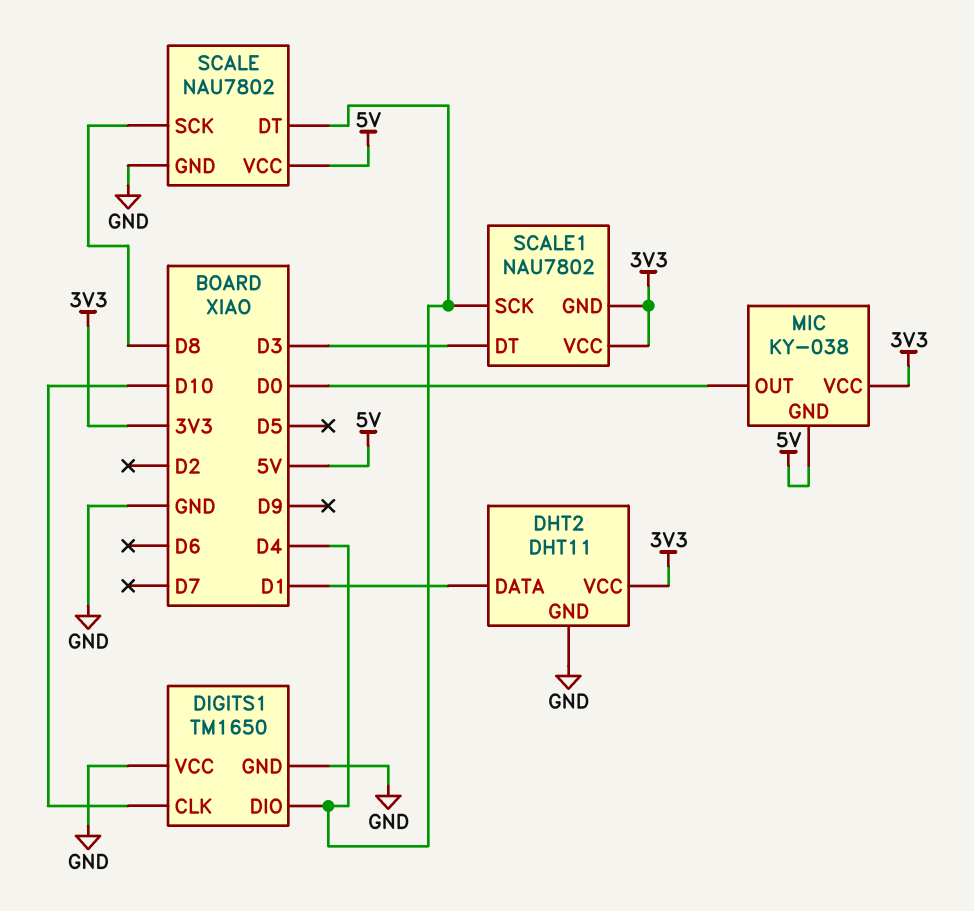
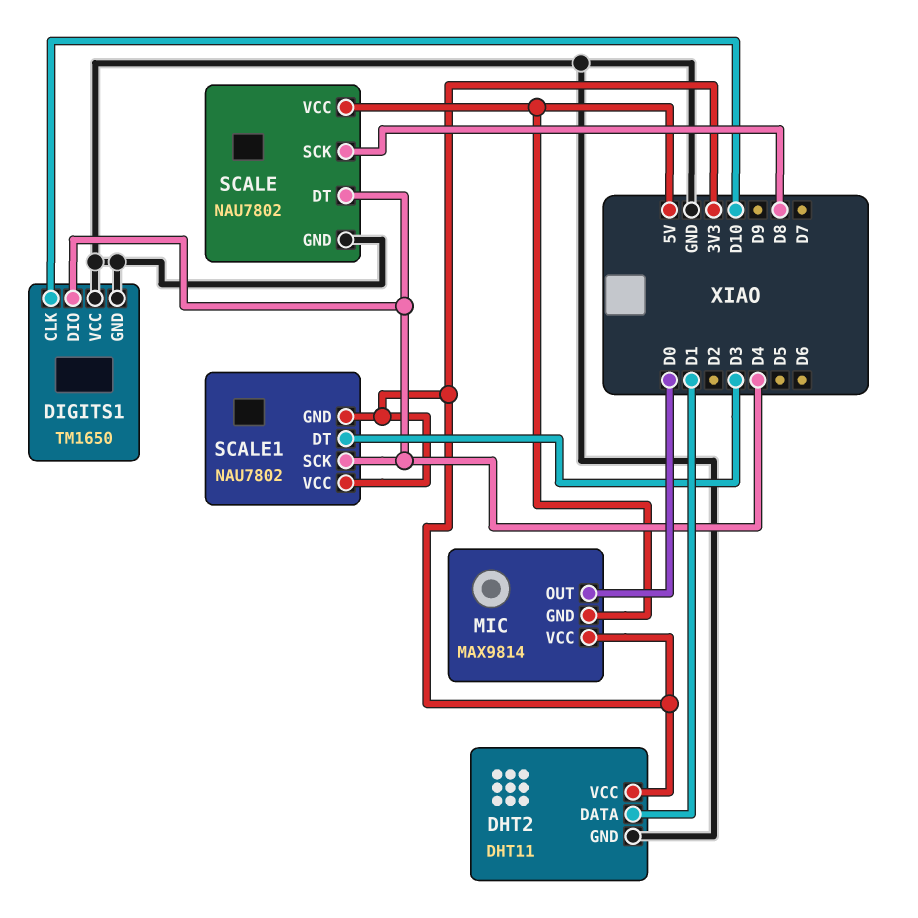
MIC: KY-038 -> MAX9814

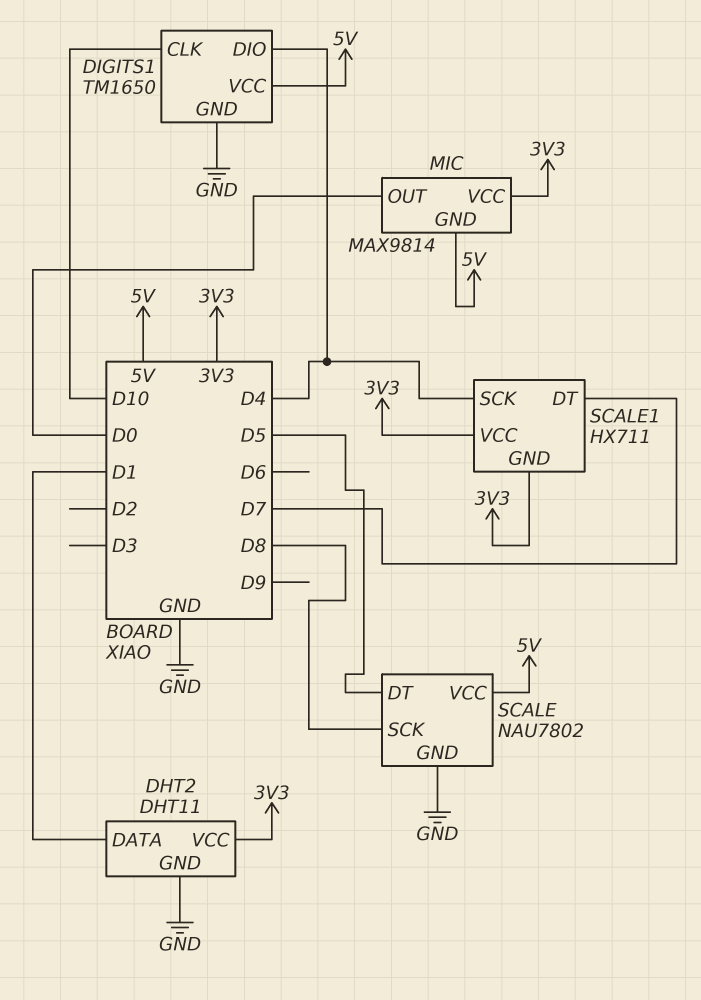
DIGITS1 pin VCC: GND -> 5V
SCALE pin DT: D4 -> D5
SCALE1: NAU7802 -> HX711
SCALE1 pin DT: D3 -> D7

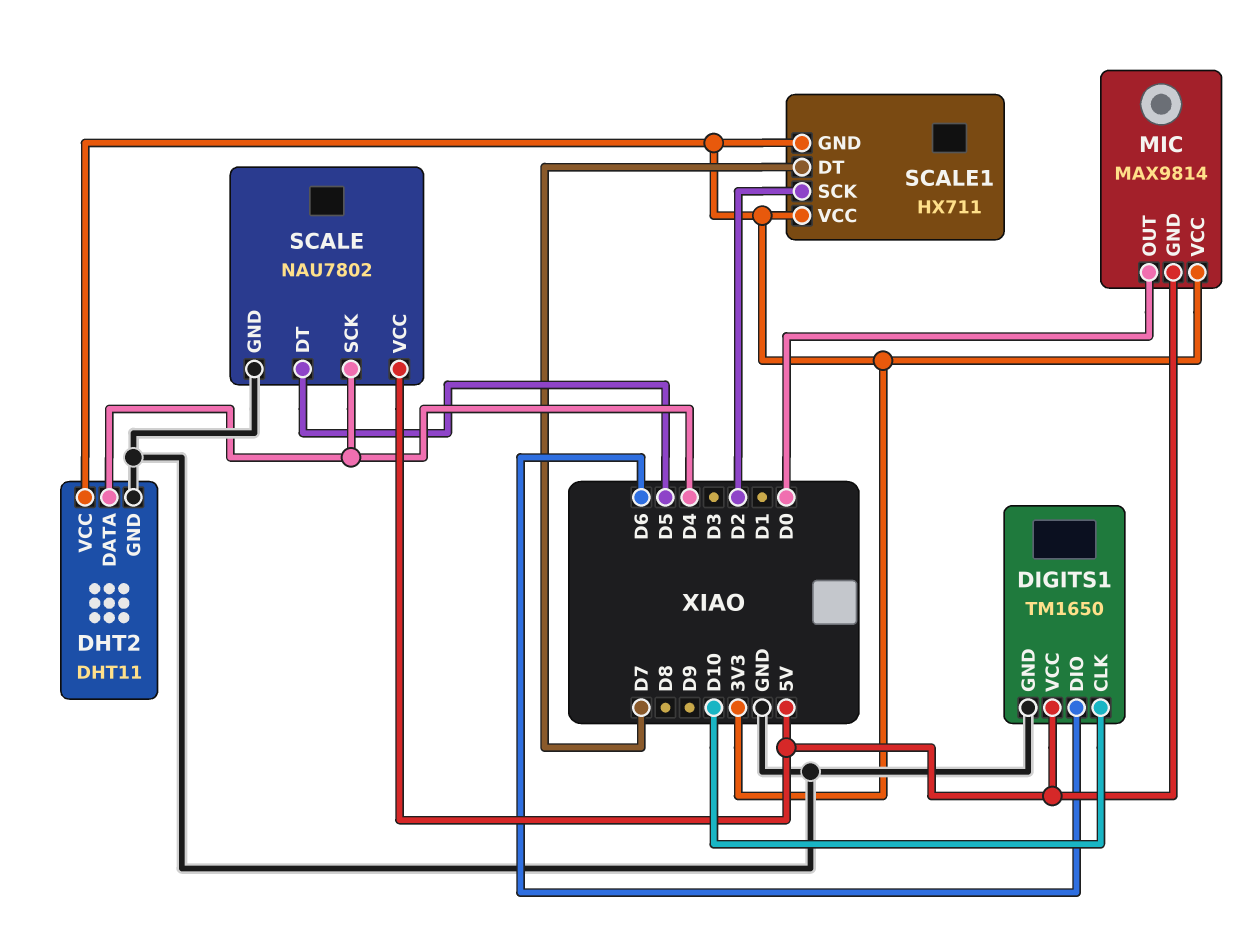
DHT2 pin DATA: D1 -> D4
DIGITS1 pin DIO: D4 -> D6
SCALE pin SCK: D8 -> D4
SCALE1 pin SCK: D4 -> D2

